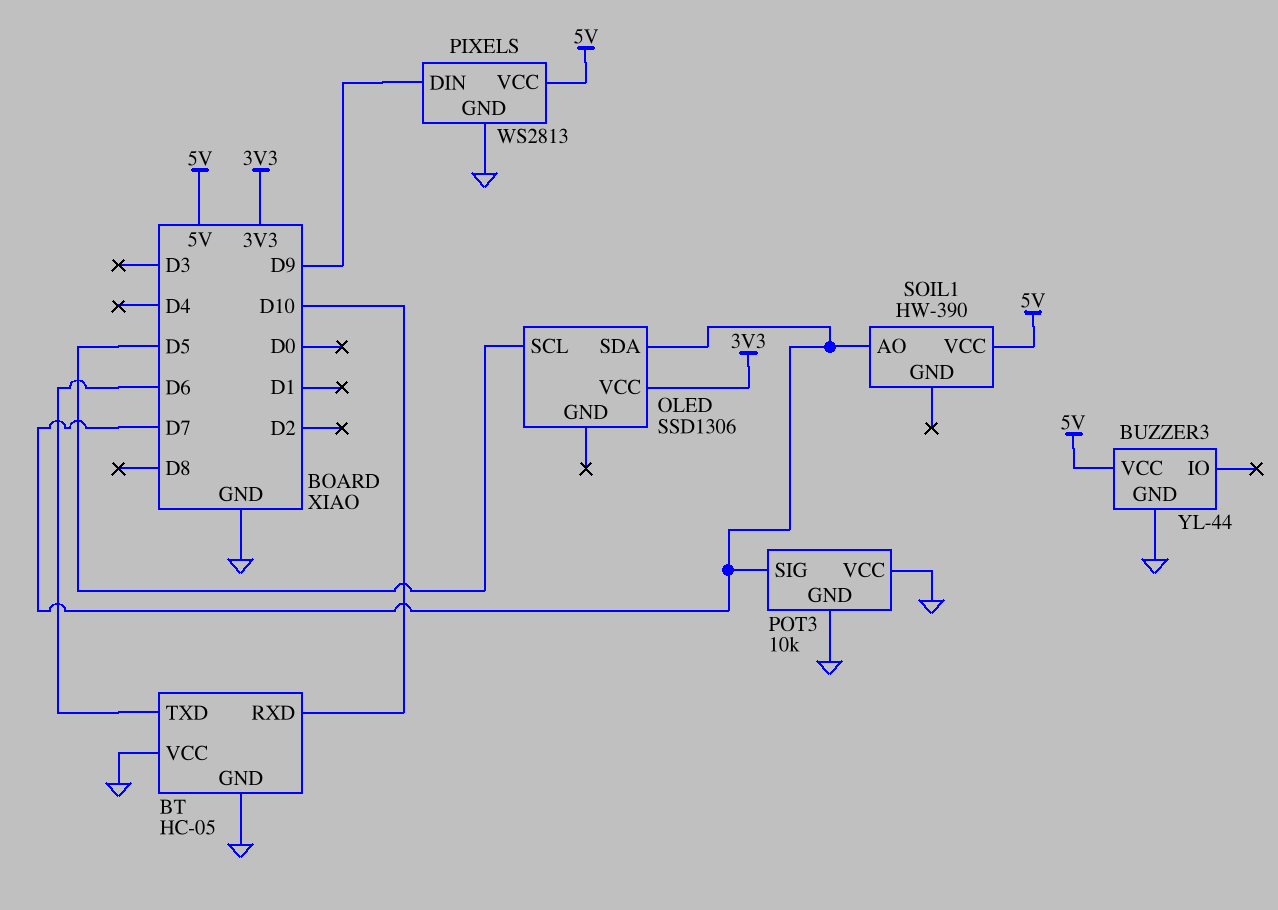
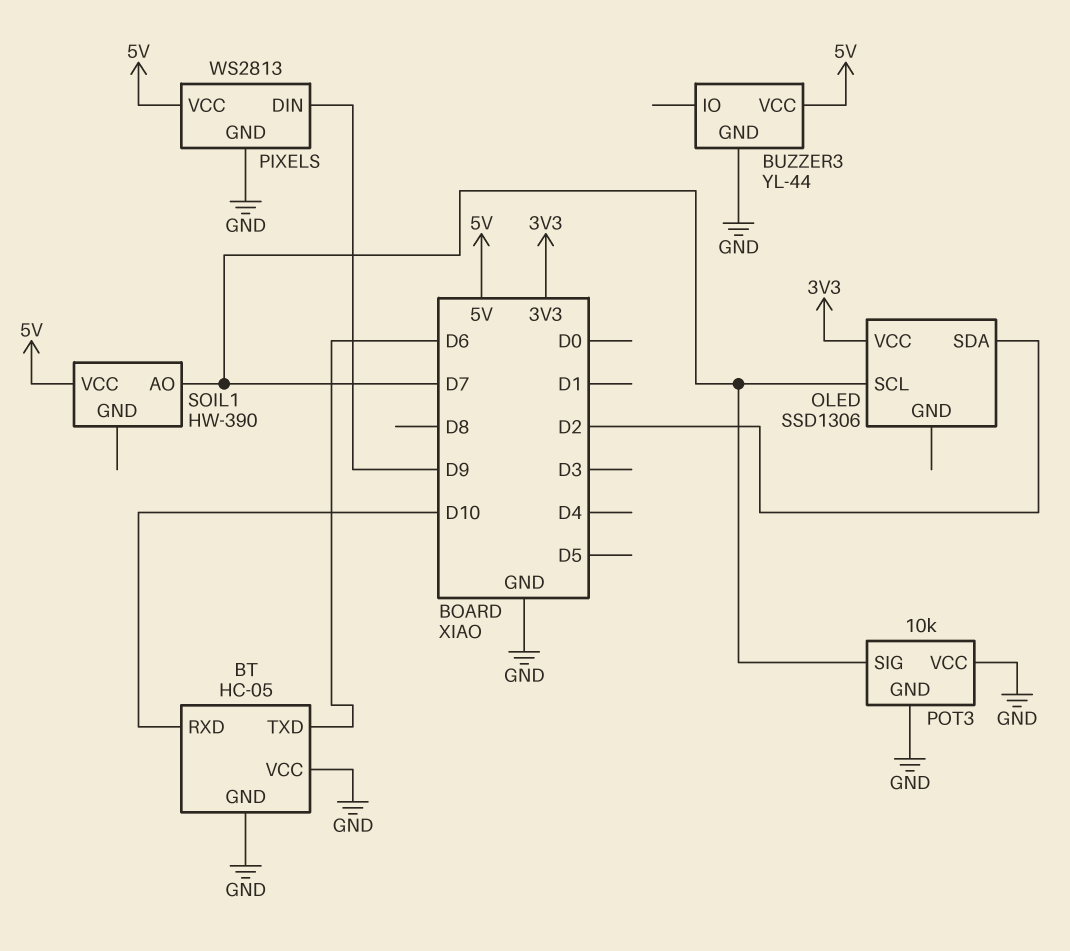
OLED pin SCL: D5 -> D7
OLED pin SDA: D7 -> D2

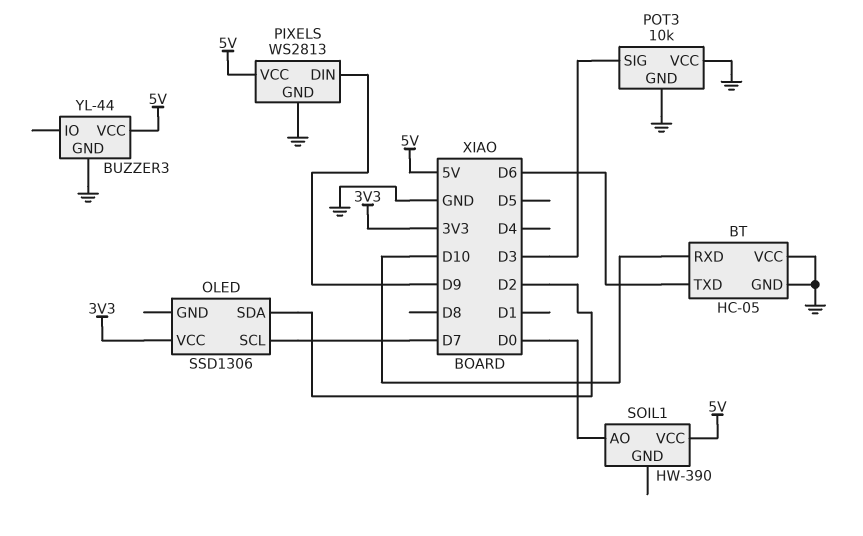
POT3 pin SIG: D7 -> D3
SOIL1 pin AO: D7 -> D0

